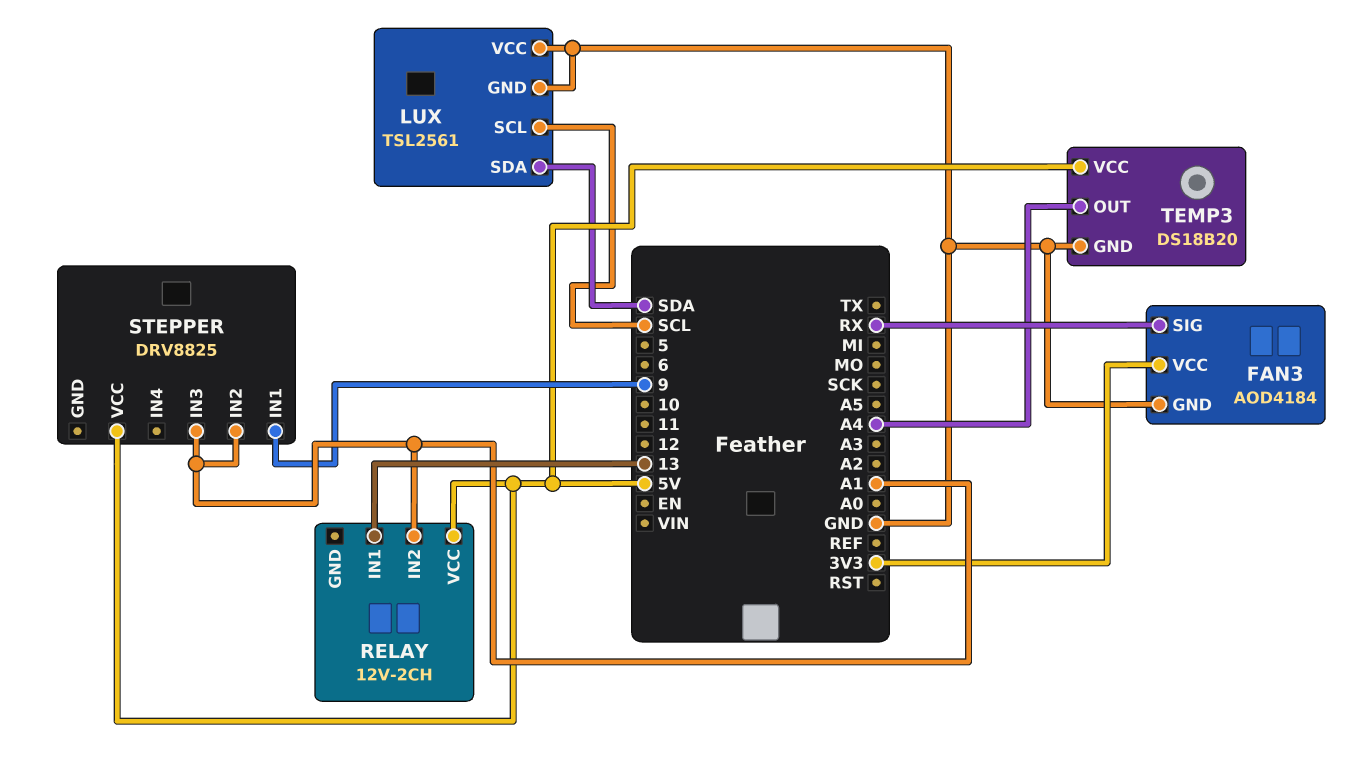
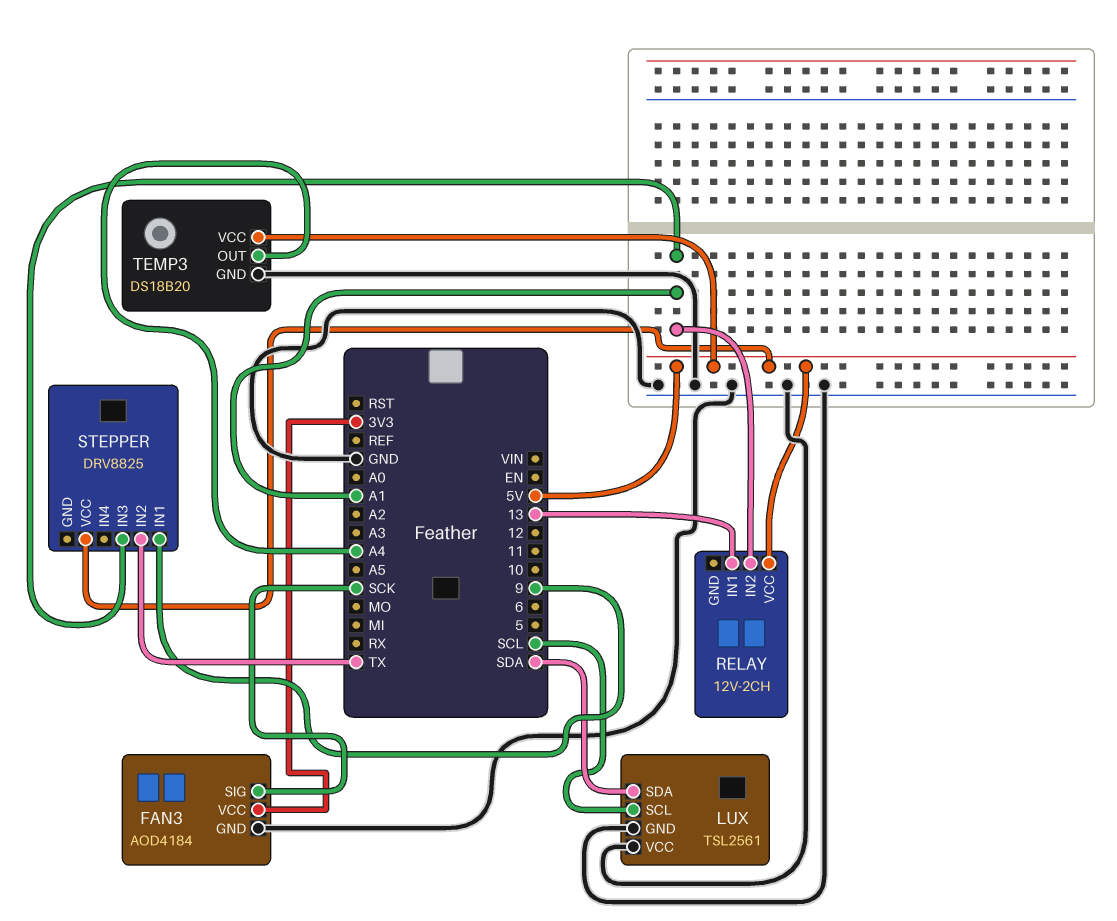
FAN3 pin SIG: RX -> SCK
STEPPER pin IN2: A1 -> TX

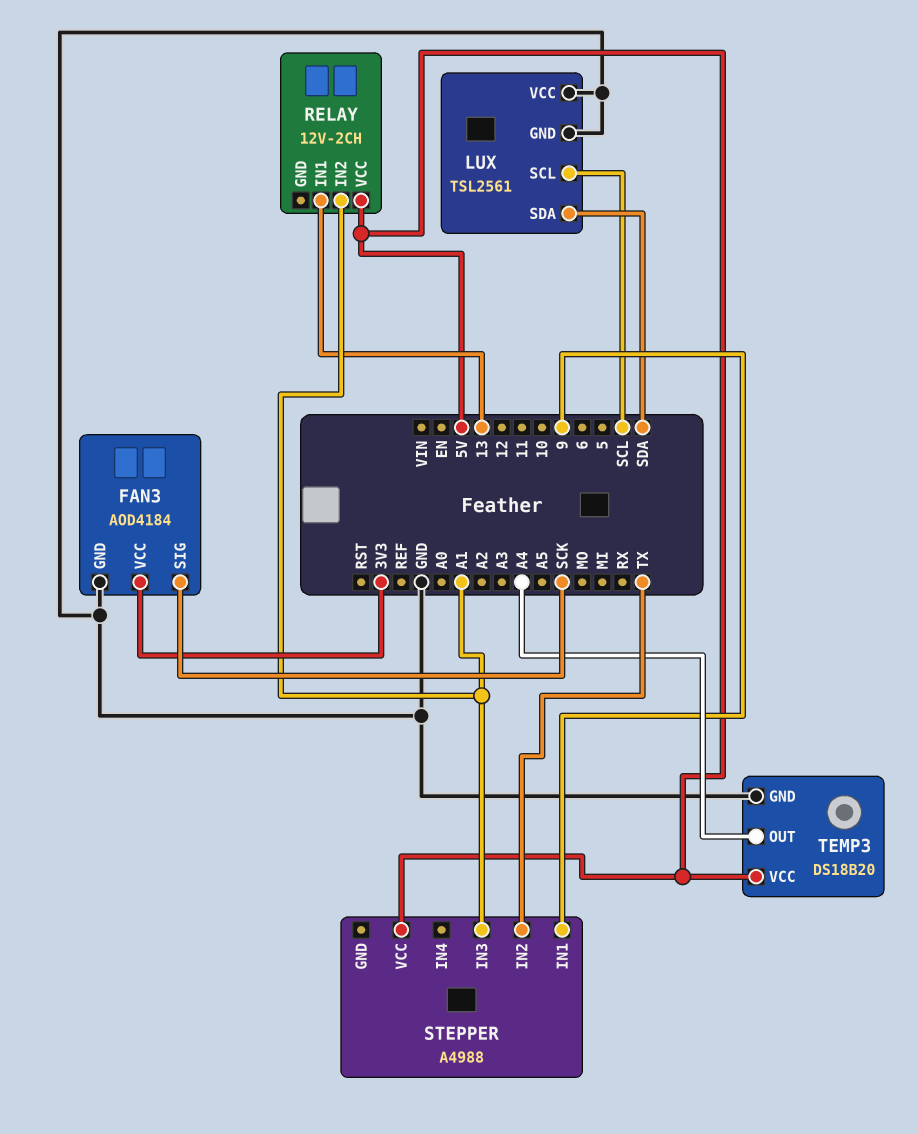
STEPPER: DRV8825 -> A4988

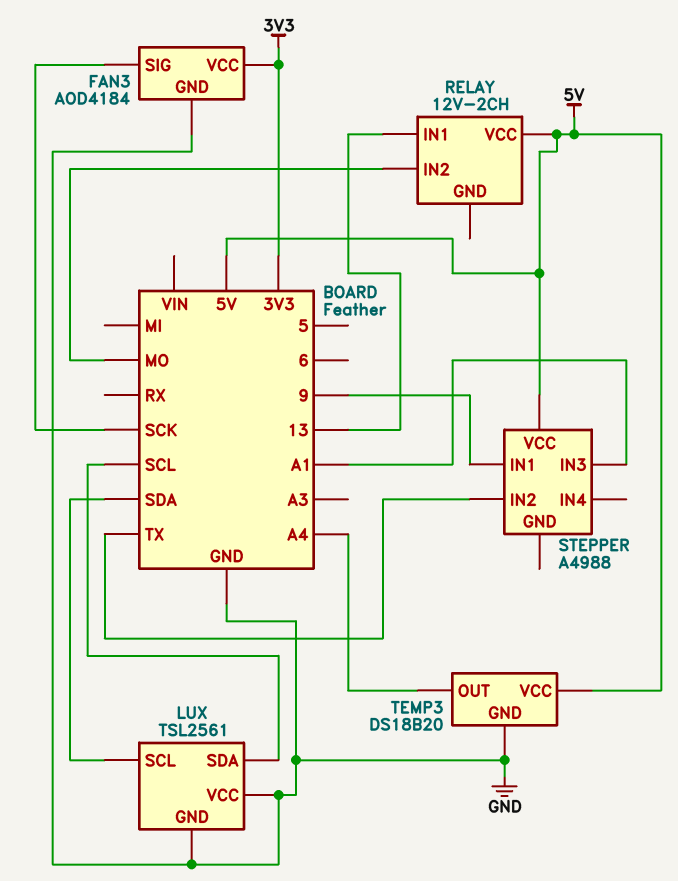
LUX pin SCL: SCL -> SDA
LUX pin SDA: SDA -> SCL
RELAY pin IN2: A1 -> MO

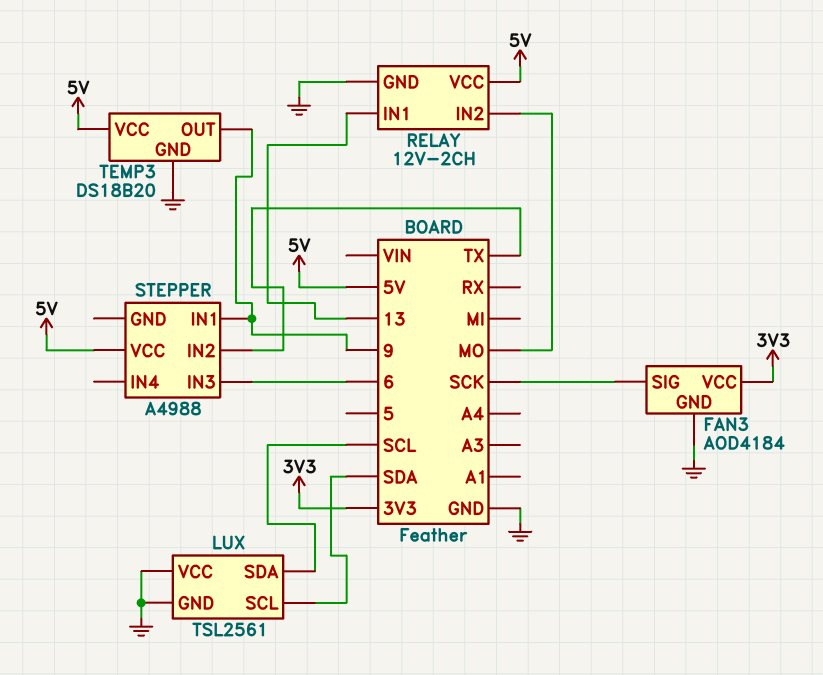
RELAY pin GND: none -> GND
STEPPER pin IN3: A1 -> 6
TEMP3 pin OUT: A4 -> 9

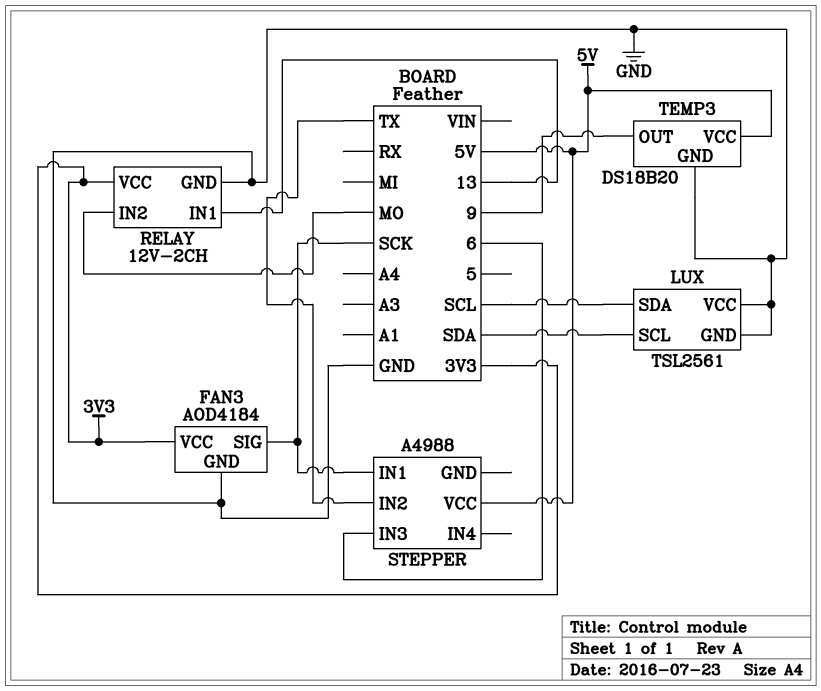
RELAY pin VCC: 5V -> 3V3
STEPPER pin IN1: 9 -> SCK

